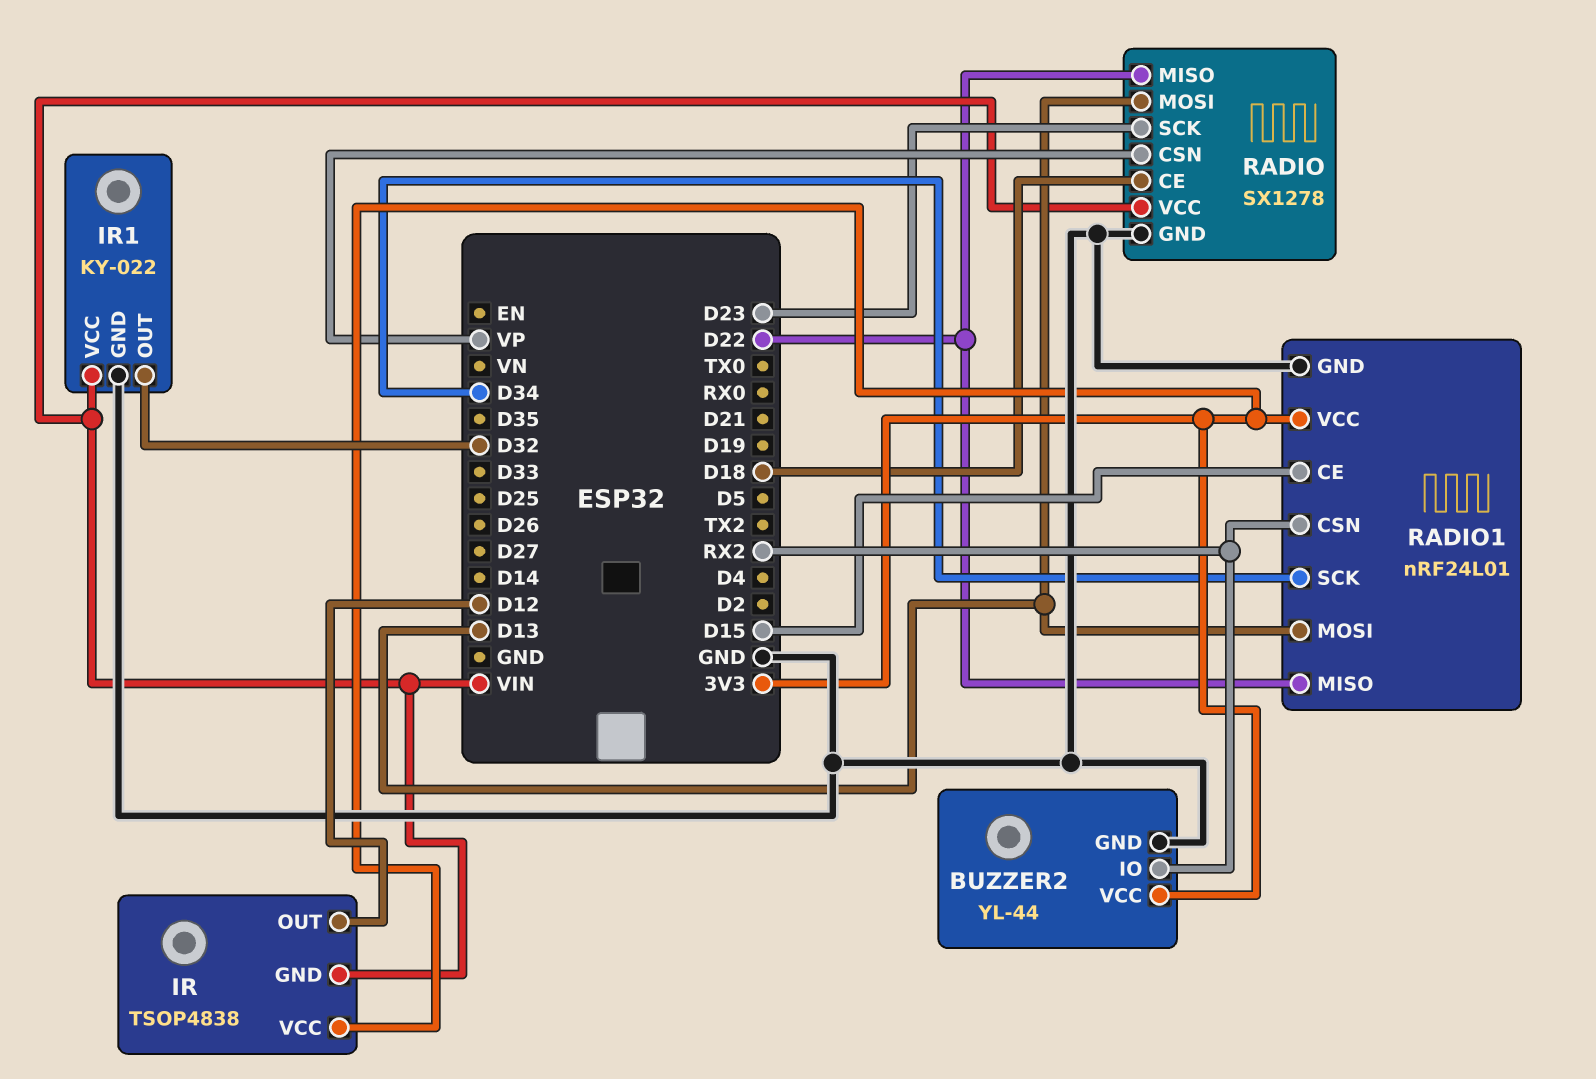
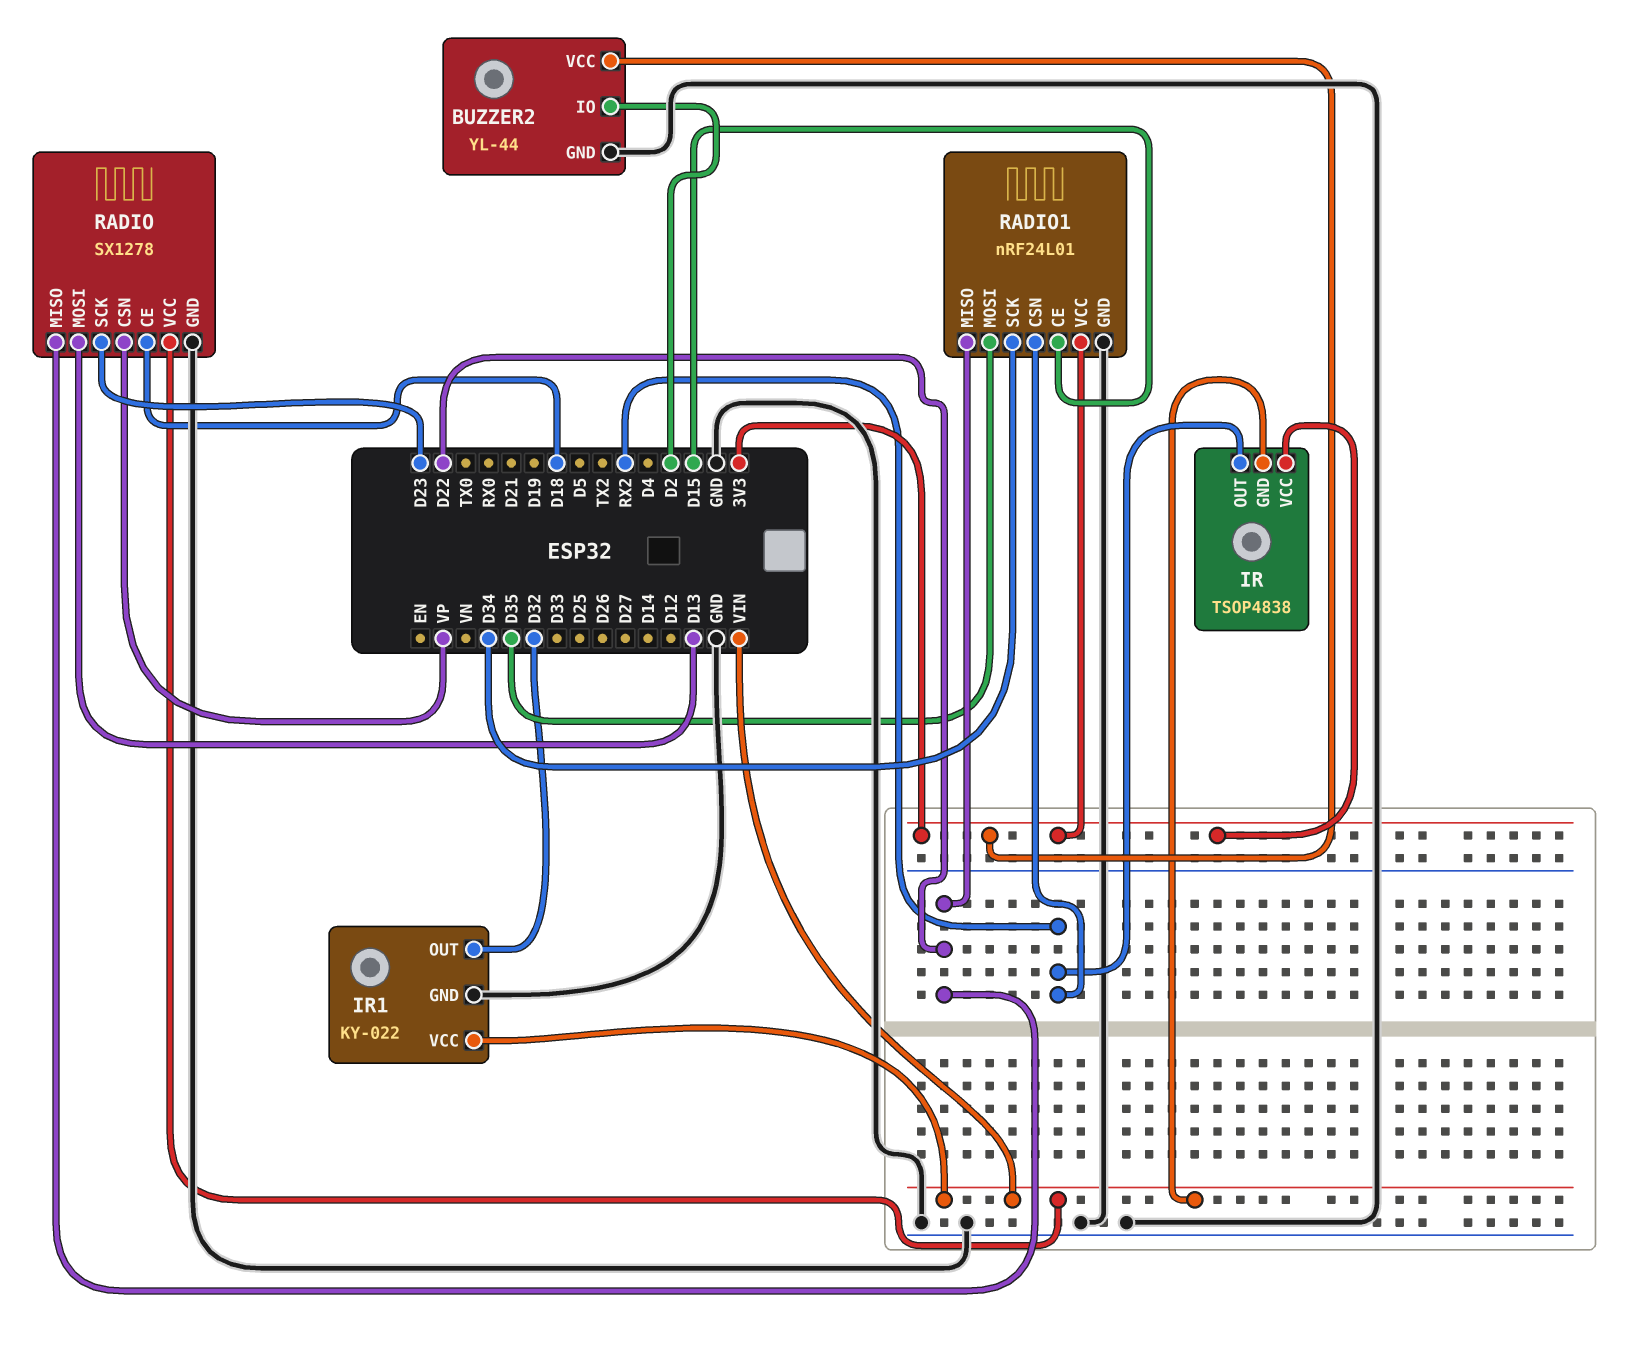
BUZZER2 pin IO: RX2 -> D2
IR pin OUT: D12 -> RX2
RADIO1 pin MOSI: D13 -> D35

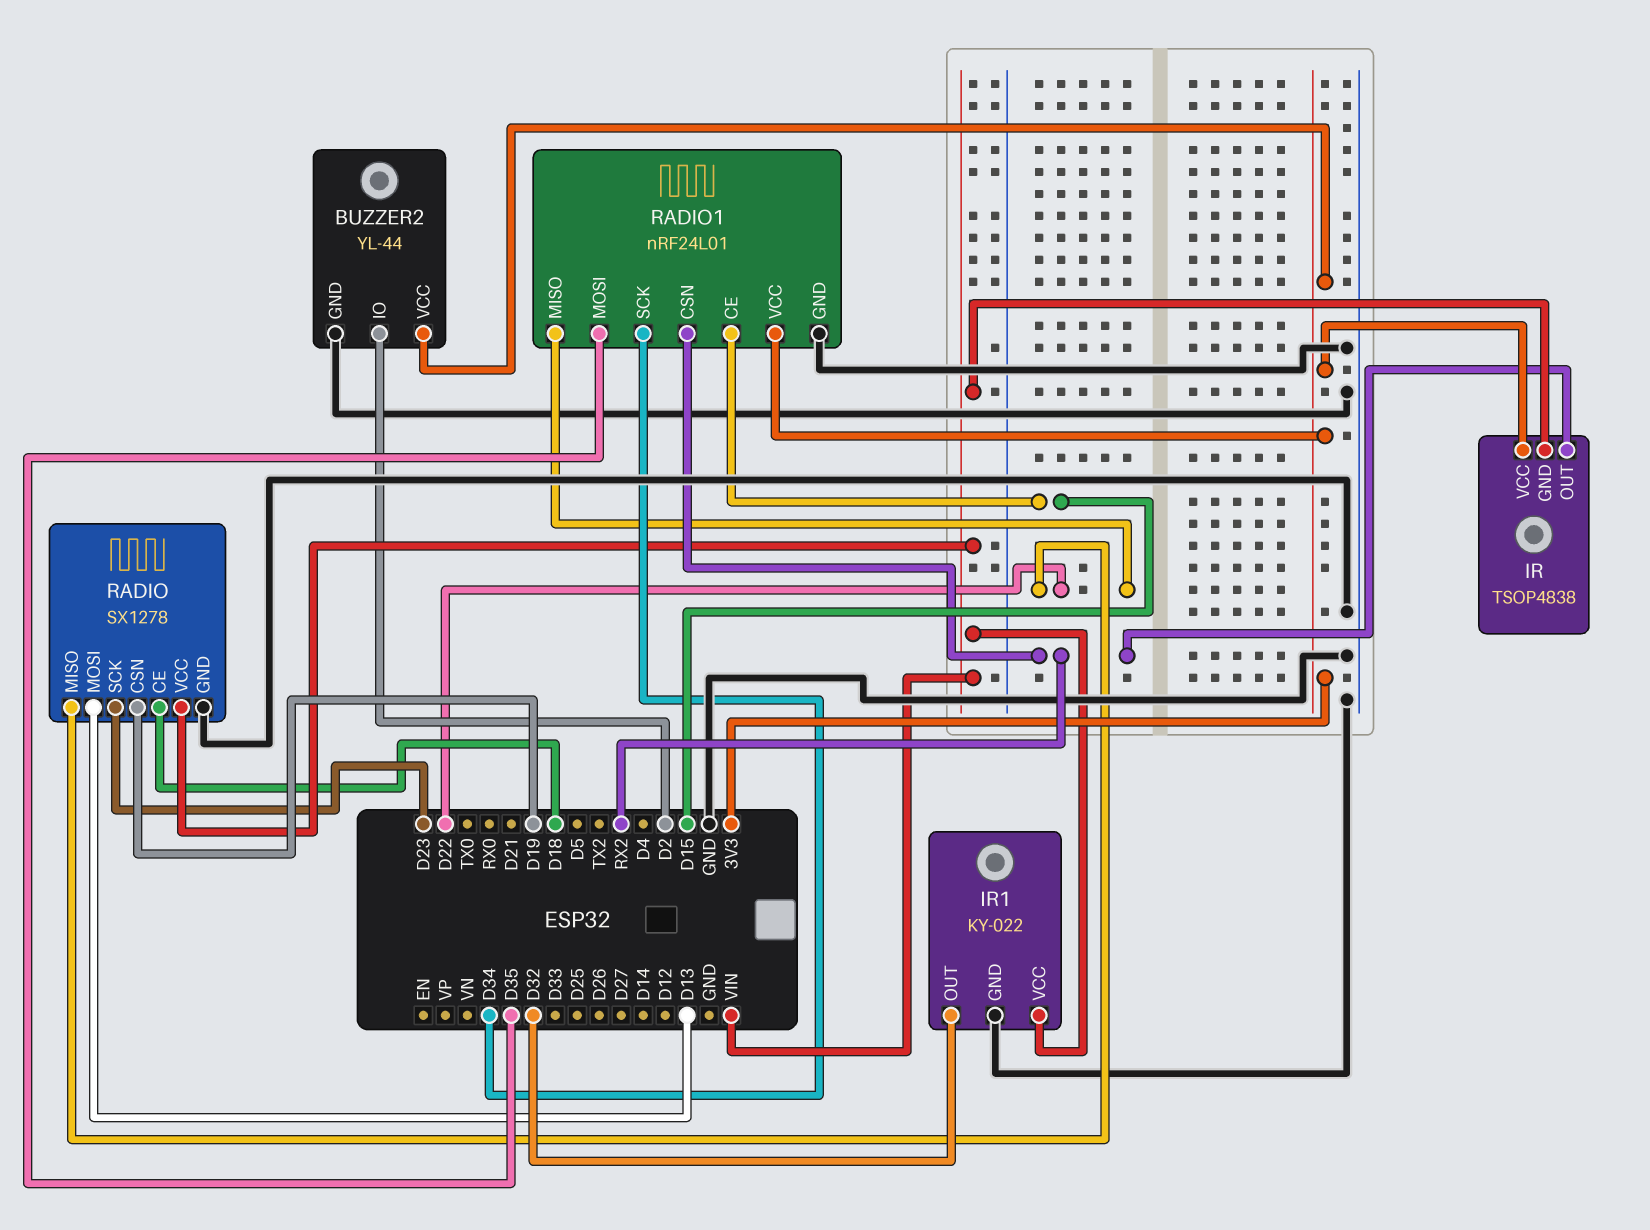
RADIO pin CSN: VP -> D19

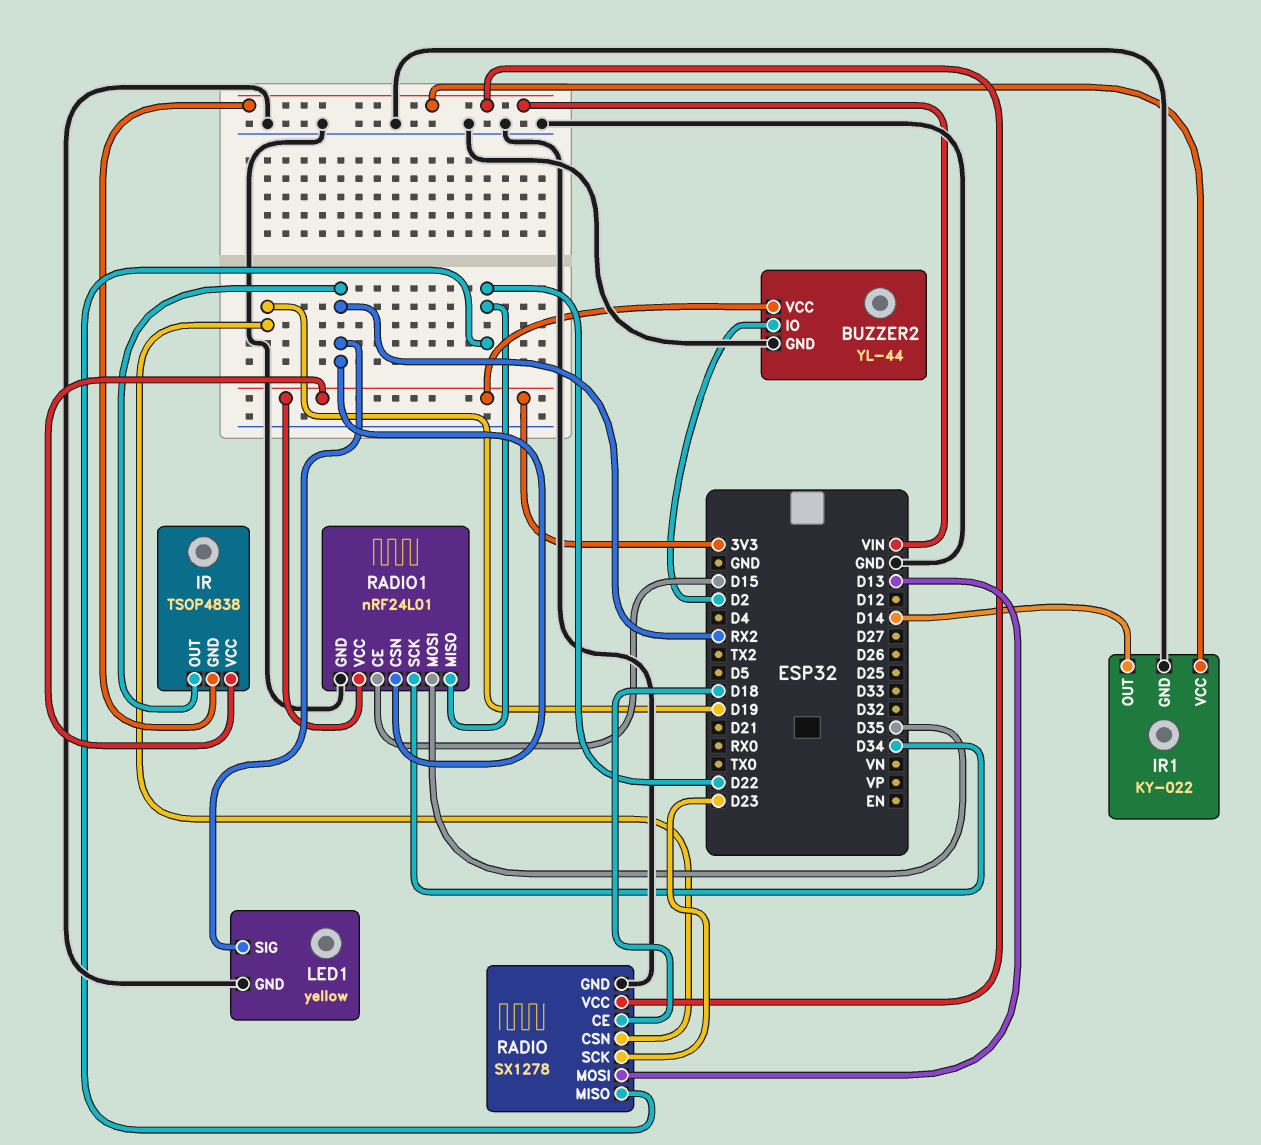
IR1 pin OUT: D32 -> D14
LED1: none -> yellow
LED1 pin GND: none -> GND
LED1 pin SIG: none -> RX2

